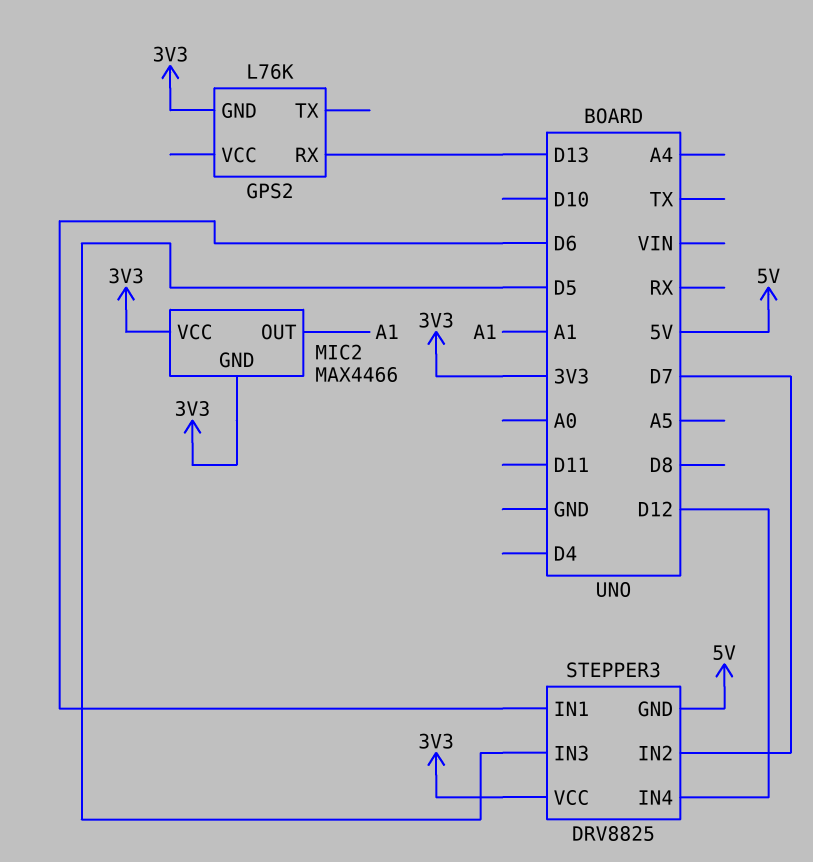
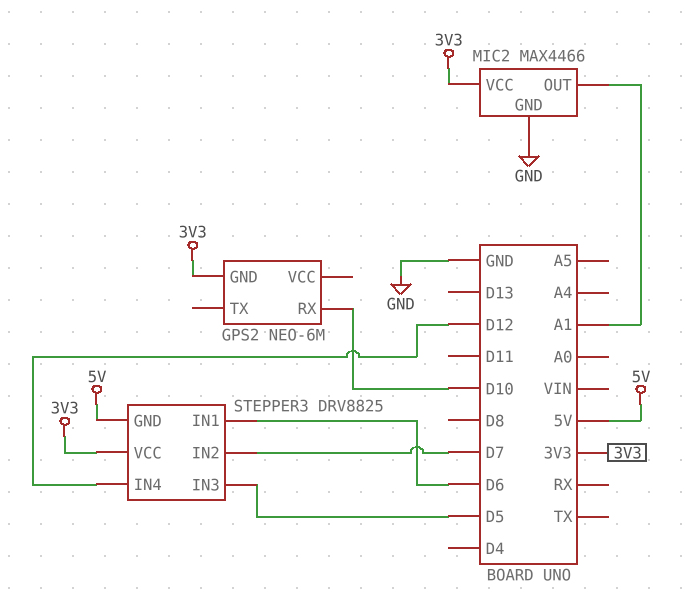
GPS2: L76K -> NEO-6M
GPS2 pin RX: D13 -> D10
MIC2 pin GND: 3V3 -> GND

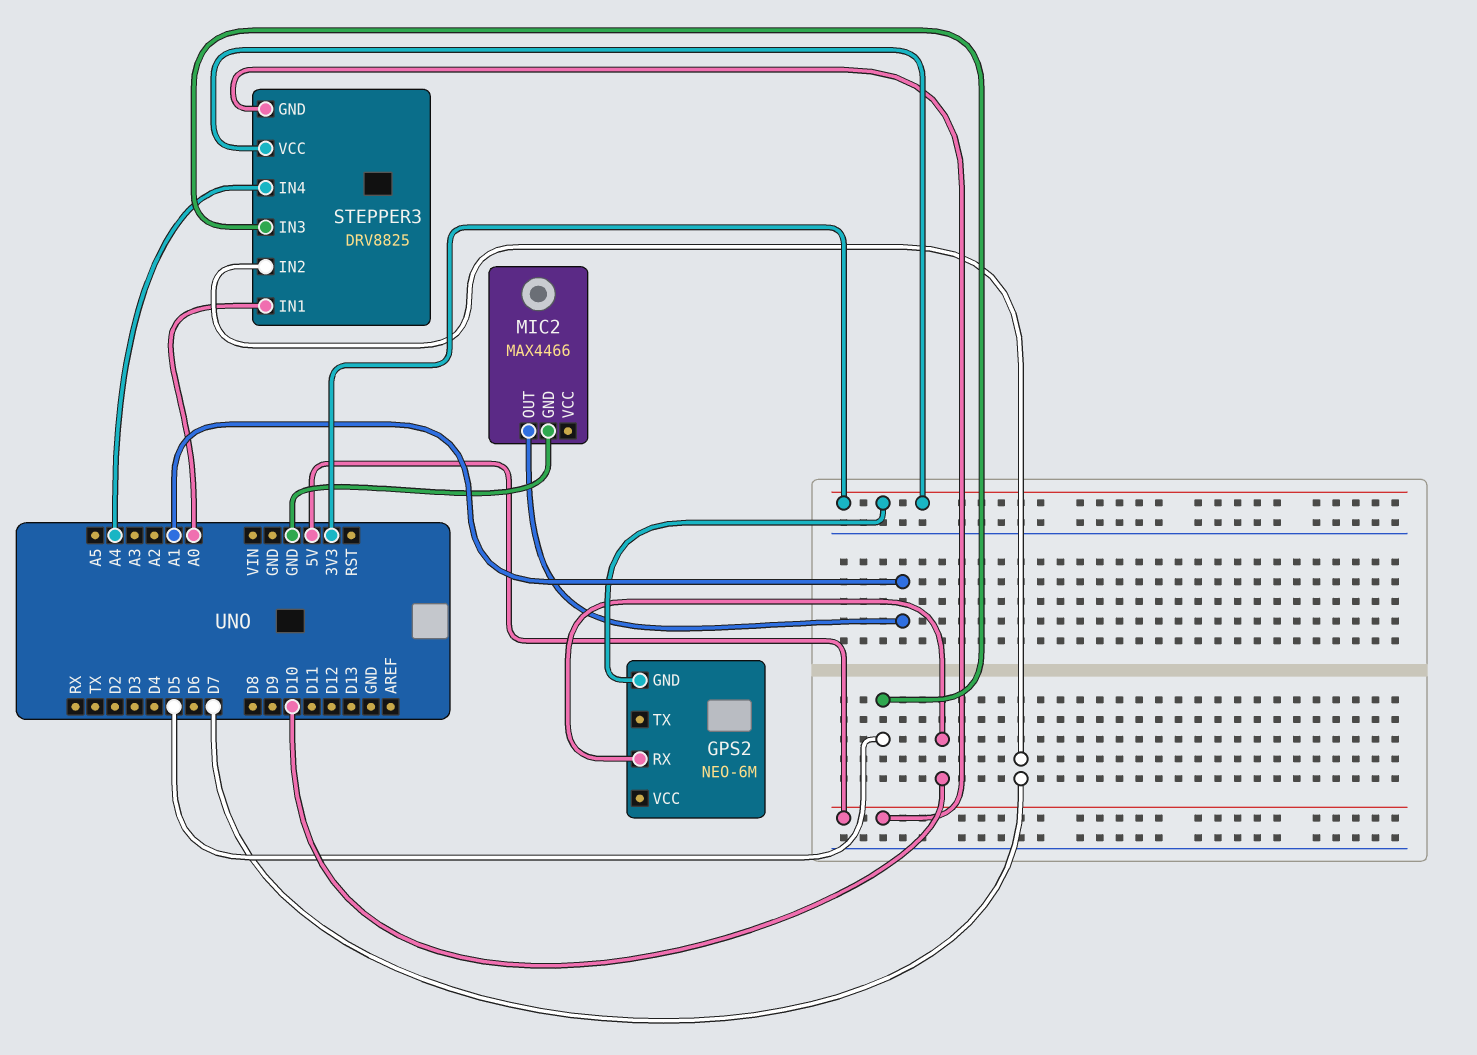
MIC2 pin VCC: 3V3 -> none
STEPPER3 pin IN1: D6 -> A0
STEPPER3 pin IN4: D12 -> A4

